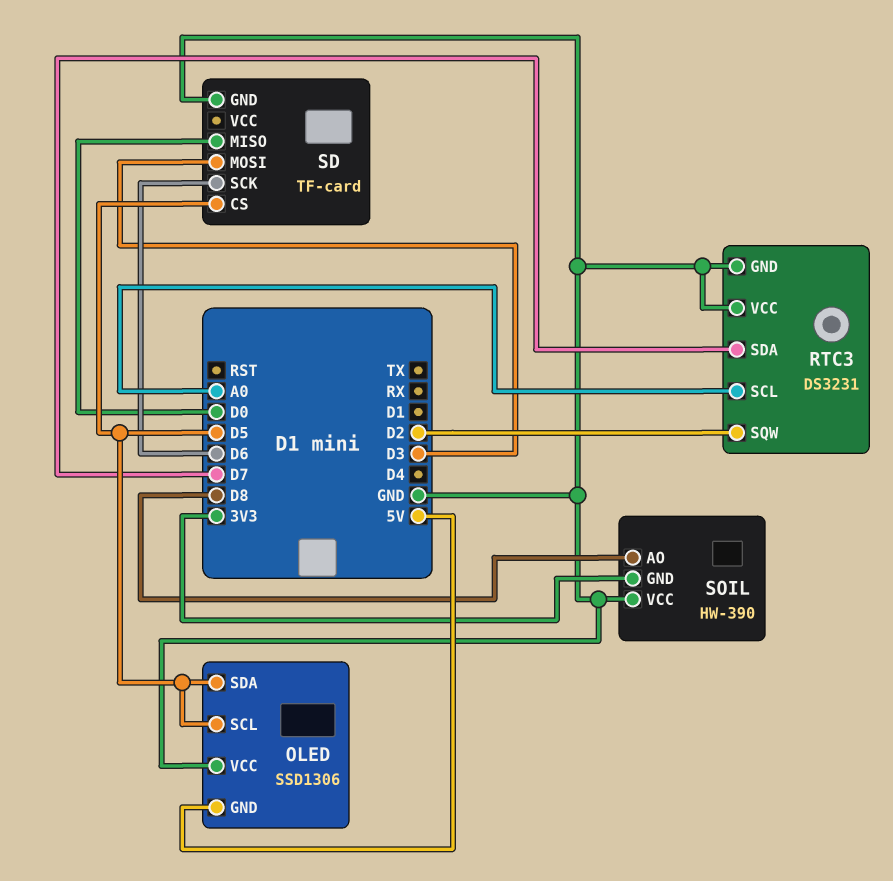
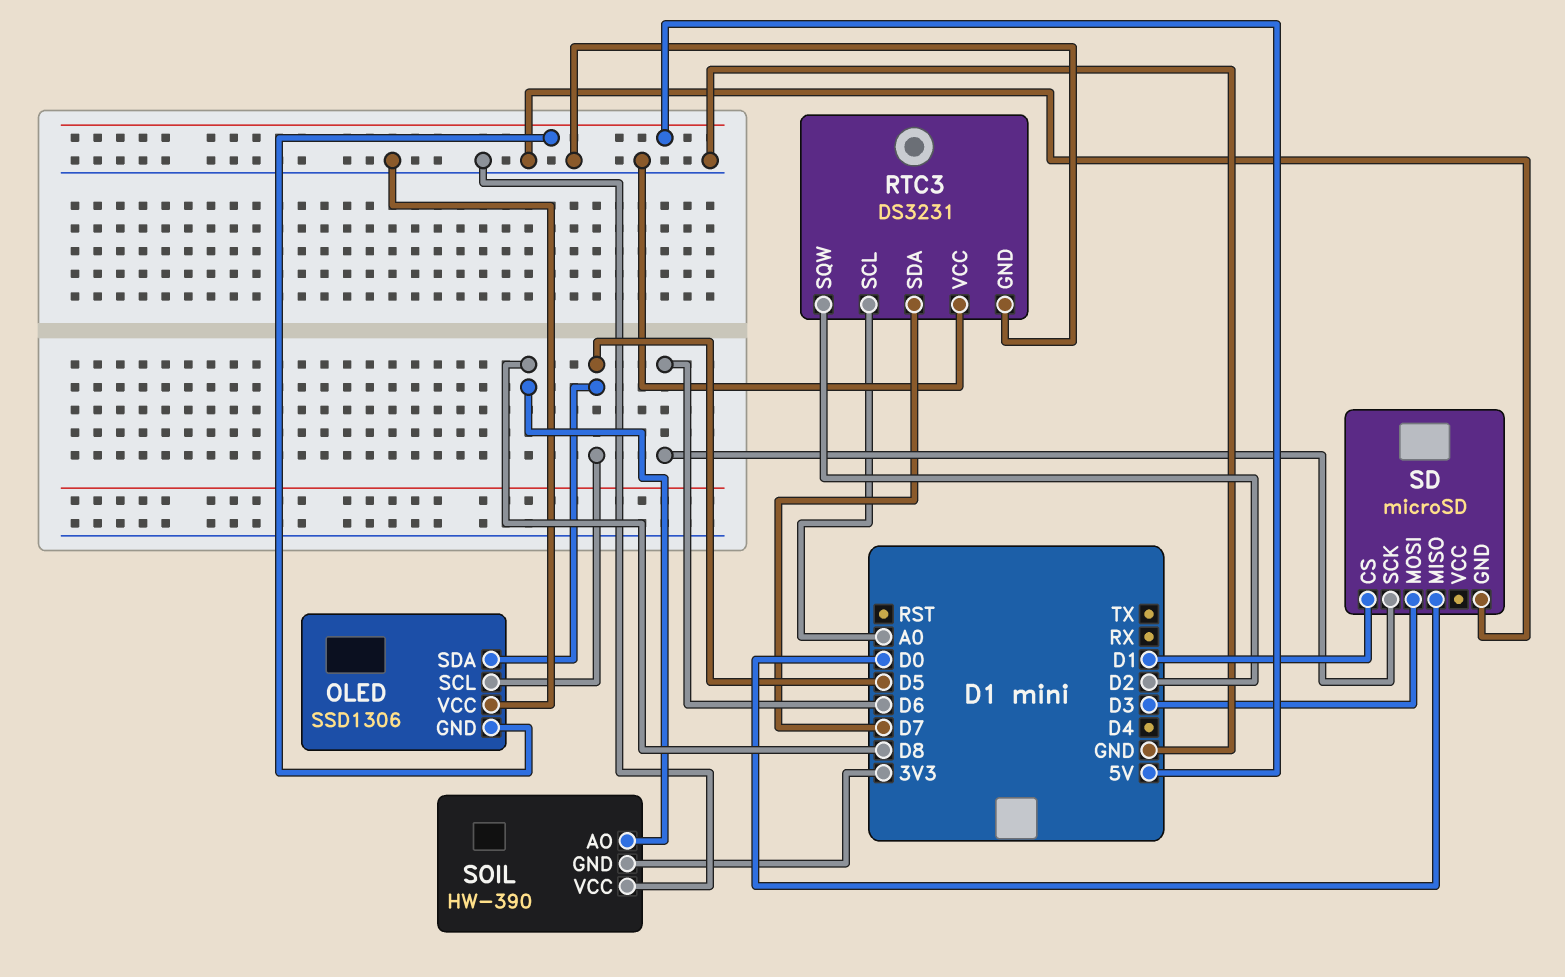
SD: TF-card -> microSD
SD pin CS: D5 -> D1

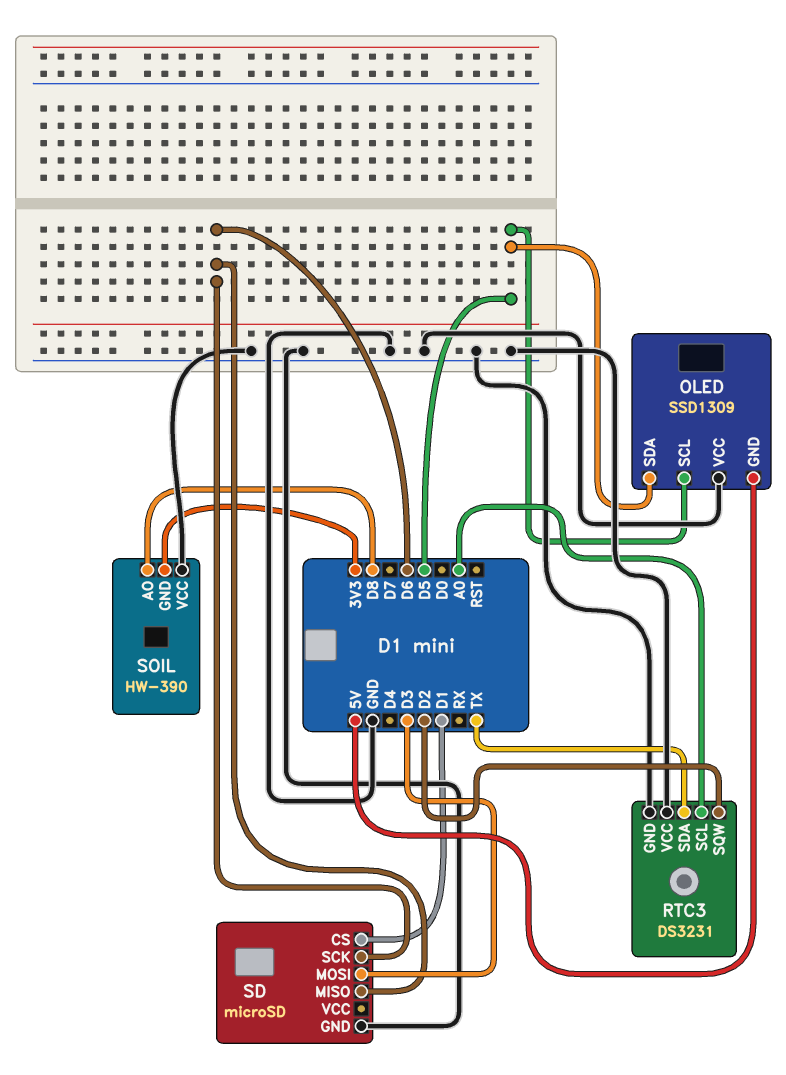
OLED: SSD1306 -> SSD1309
RTC3 pin SDA: D7 -> TX
SD pin MISO: D0 -> D6

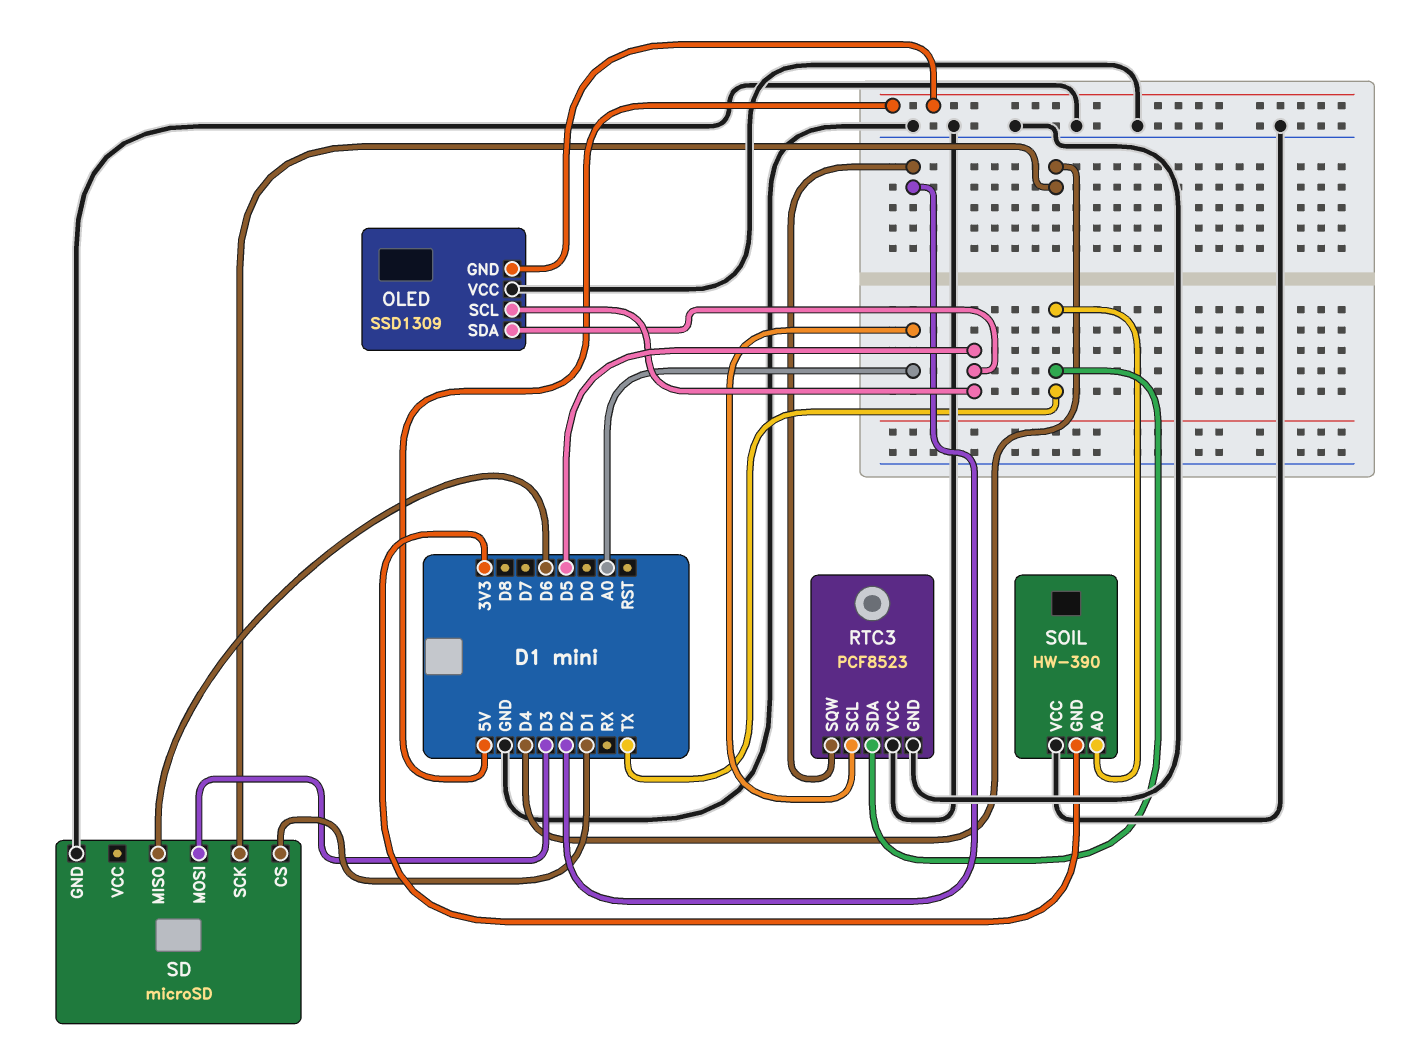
RTC3: DS3231 -> PCF8523
SD pin SCK: D6 -> D4
SOIL pin AO: D8 -> TX

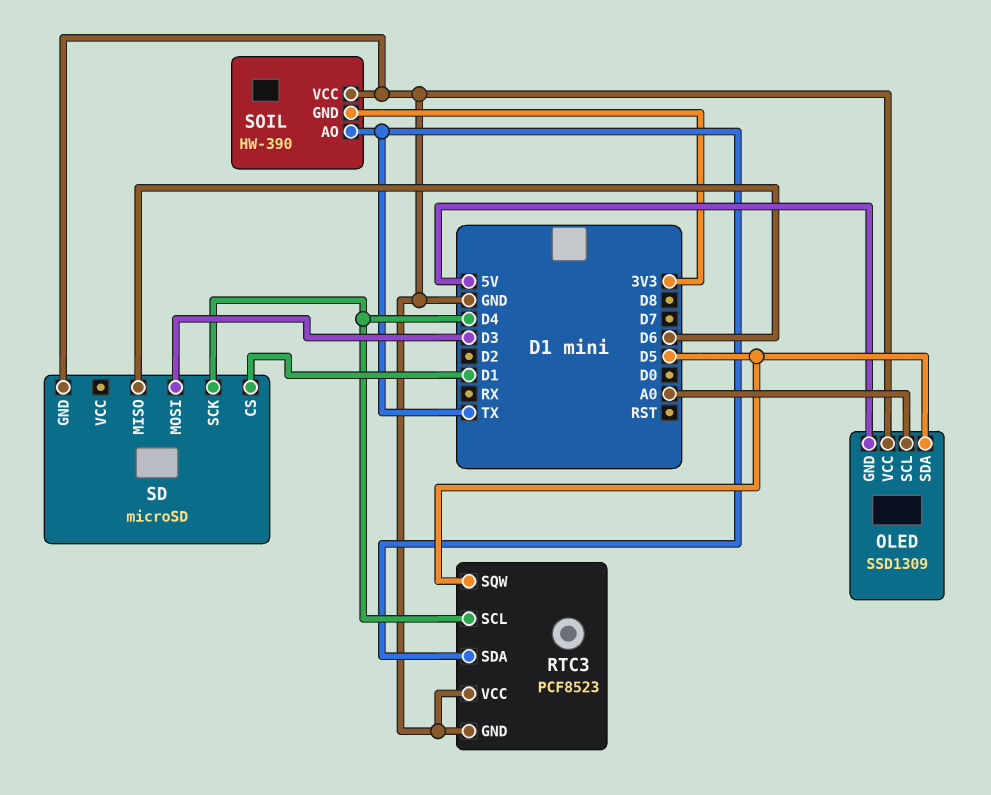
OLED pin SCL: D5 -> A0
RTC3 pin SCL: A0 -> D4
RTC3 pin SQW: D2 -> D5

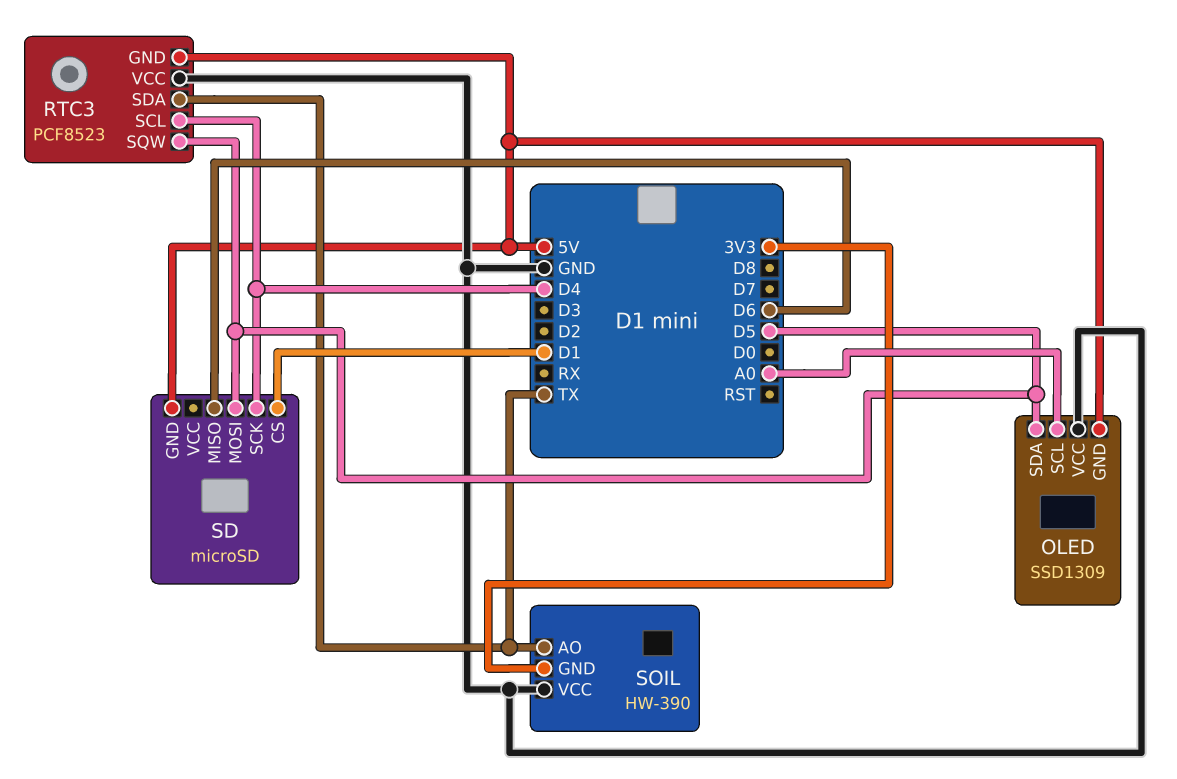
RTC3 pin GND: GND -> 5V
SD pin GND: GND -> 5V
SD pin MOSI: D3 -> D5

